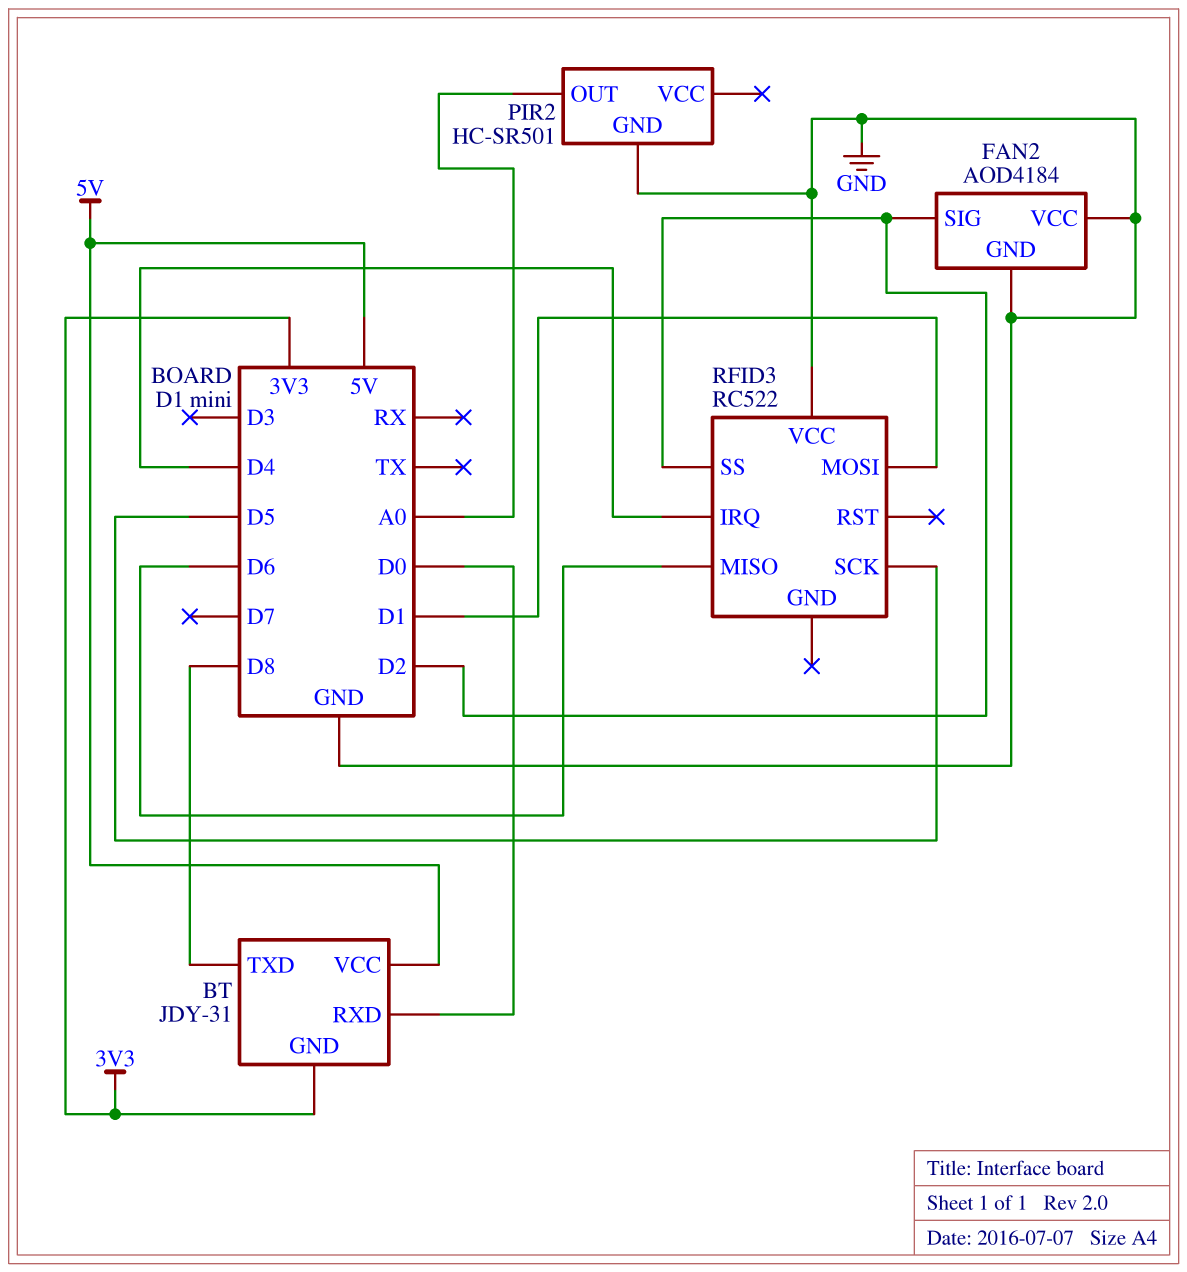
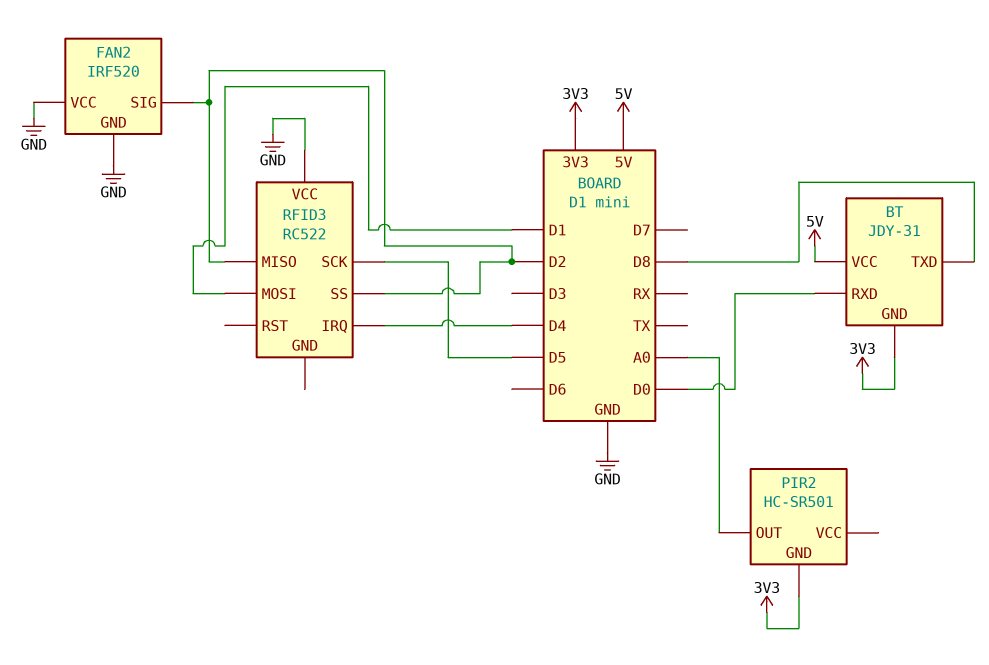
FAN2: AOD4184 -> IRF520
PIR2 pin GND: GND -> 3V3
RFID3 pin MISO: D6 -> D2

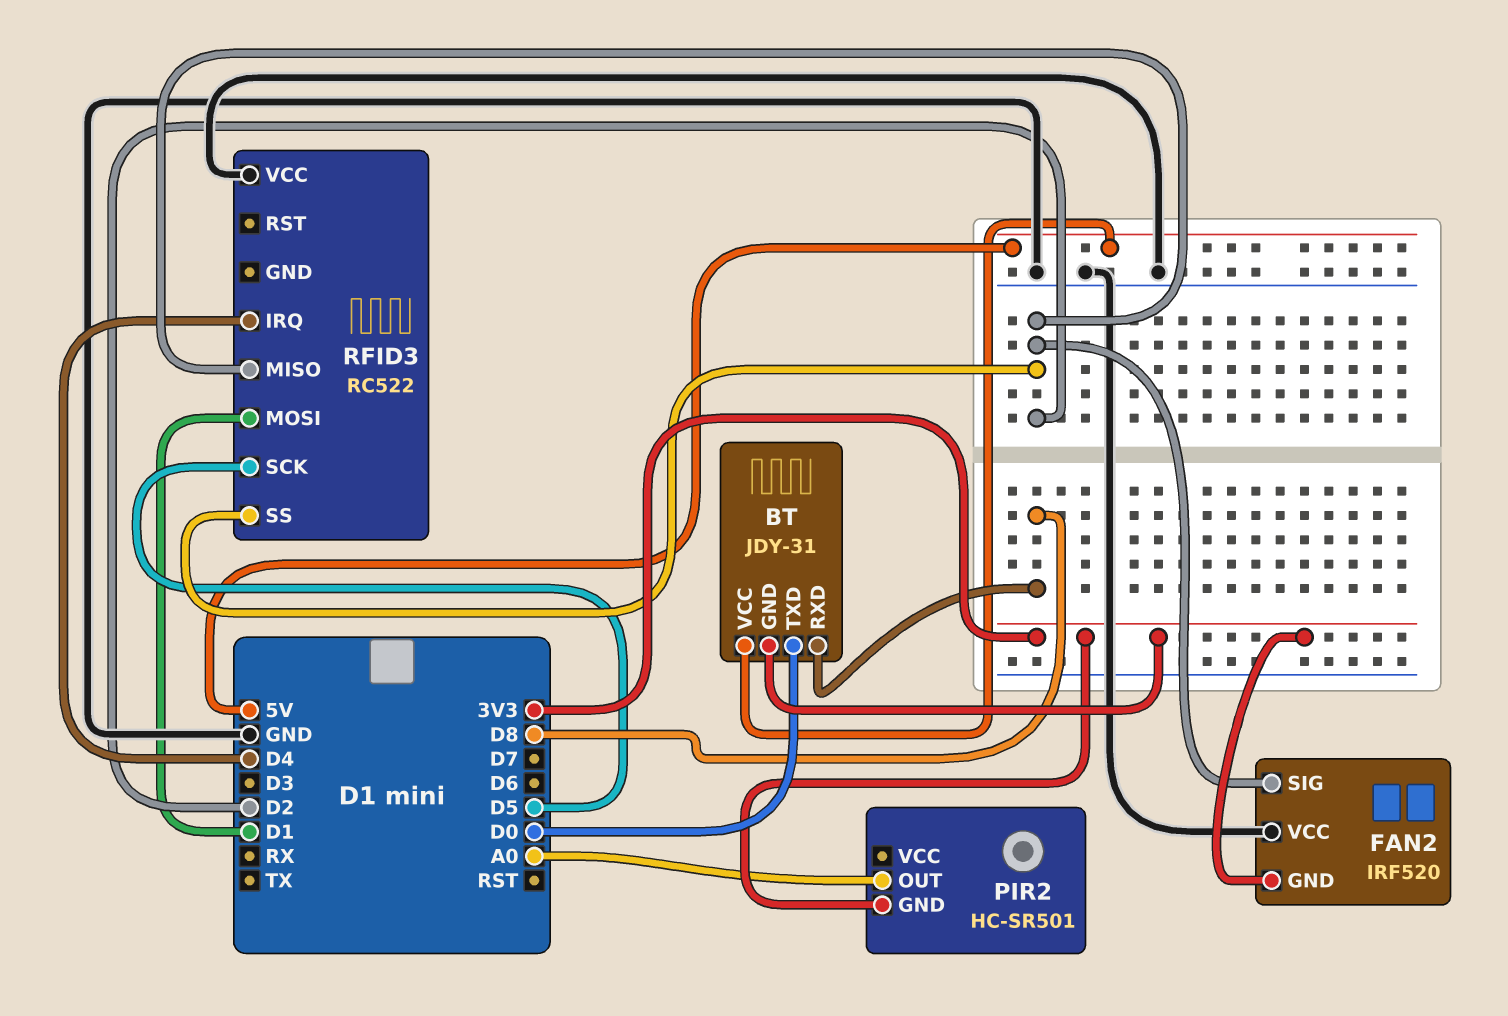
BT pin RXD: D0 -> D8
BT pin TXD: D8 -> D0
FAN2 pin GND: GND -> 3V3

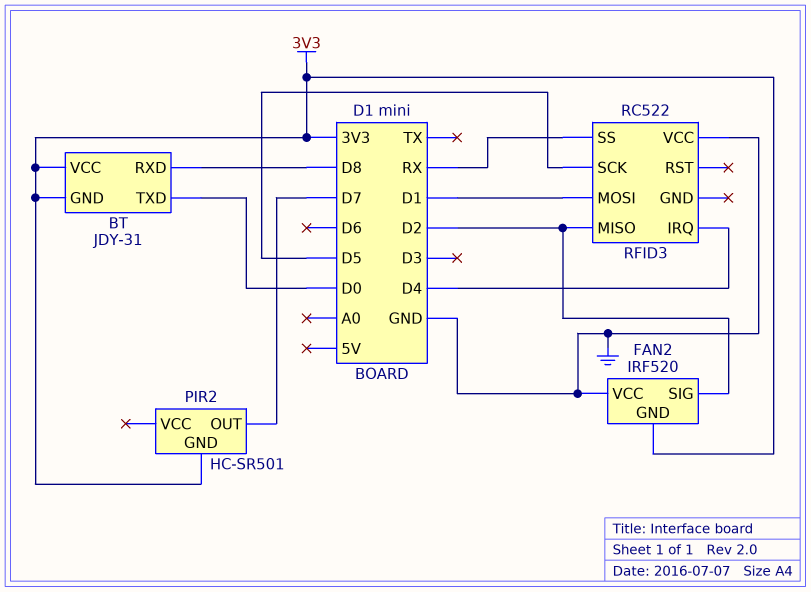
BT pin VCC: 5V -> 3V3
PIR2 pin OUT: A0 -> D7
RFID3 pin SS: D2 -> RX

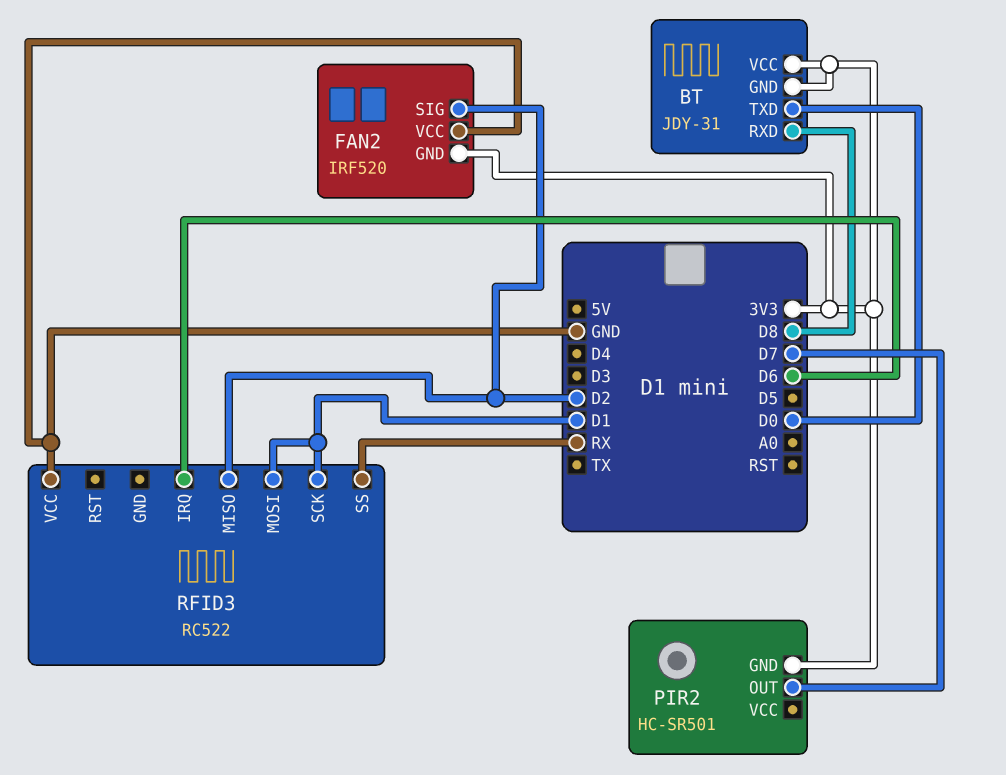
RFID3 pin IRQ: D4 -> D6
RFID3 pin SCK: D5 -> D1

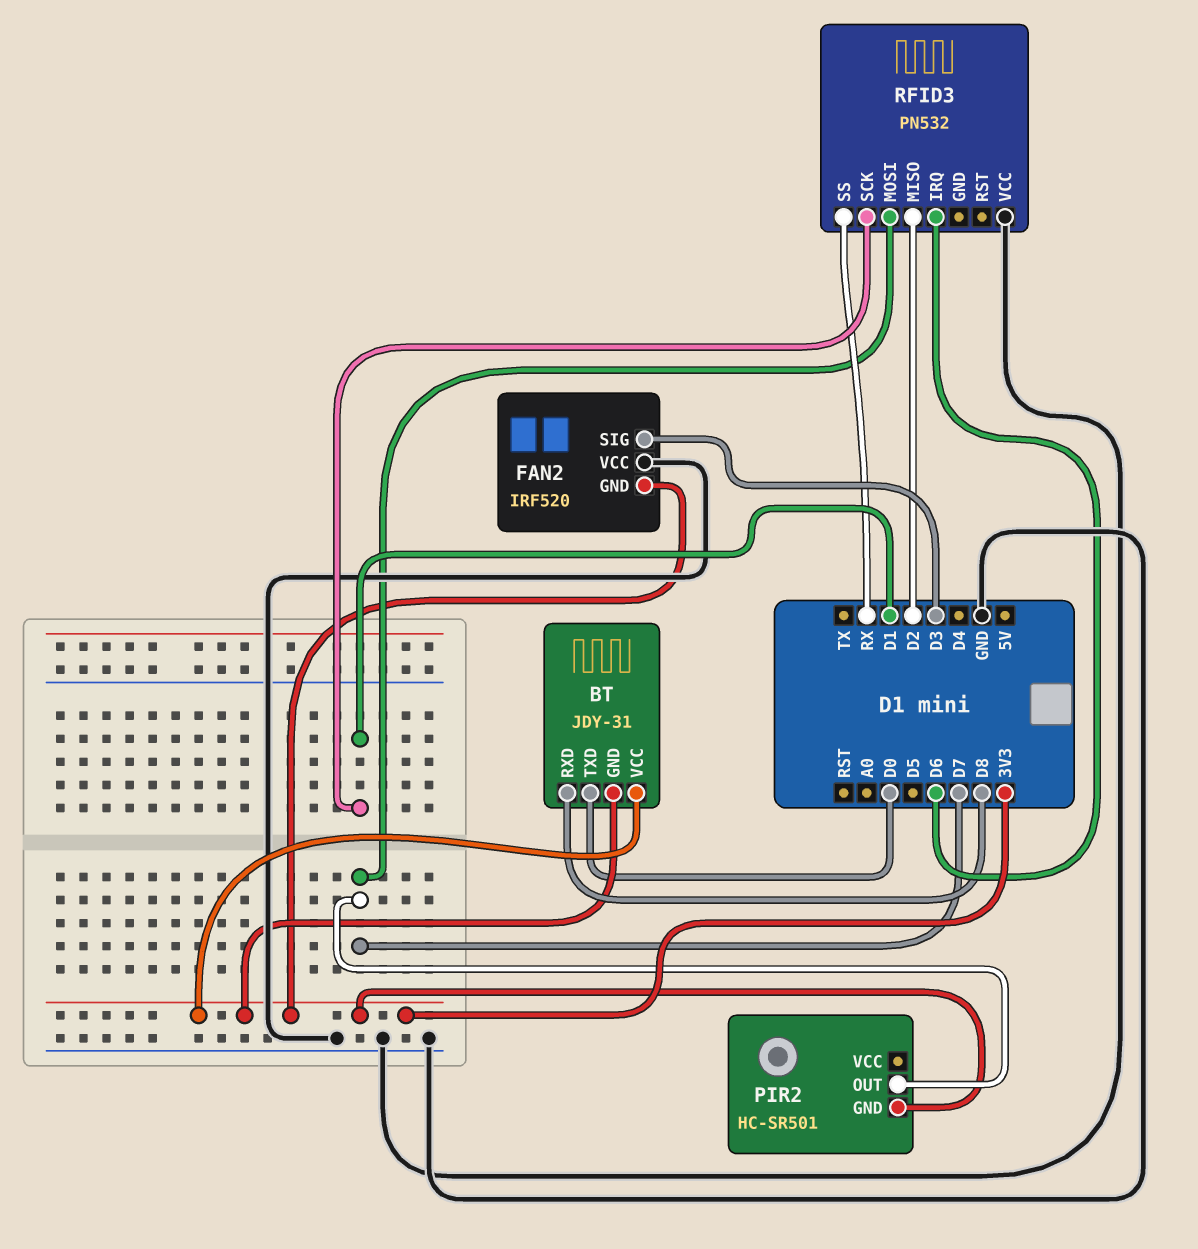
FAN2 pin SIG: D2 -> D3
RFID3: RC522 -> PN532
RFID3 pin MOSI: D1 -> D7

